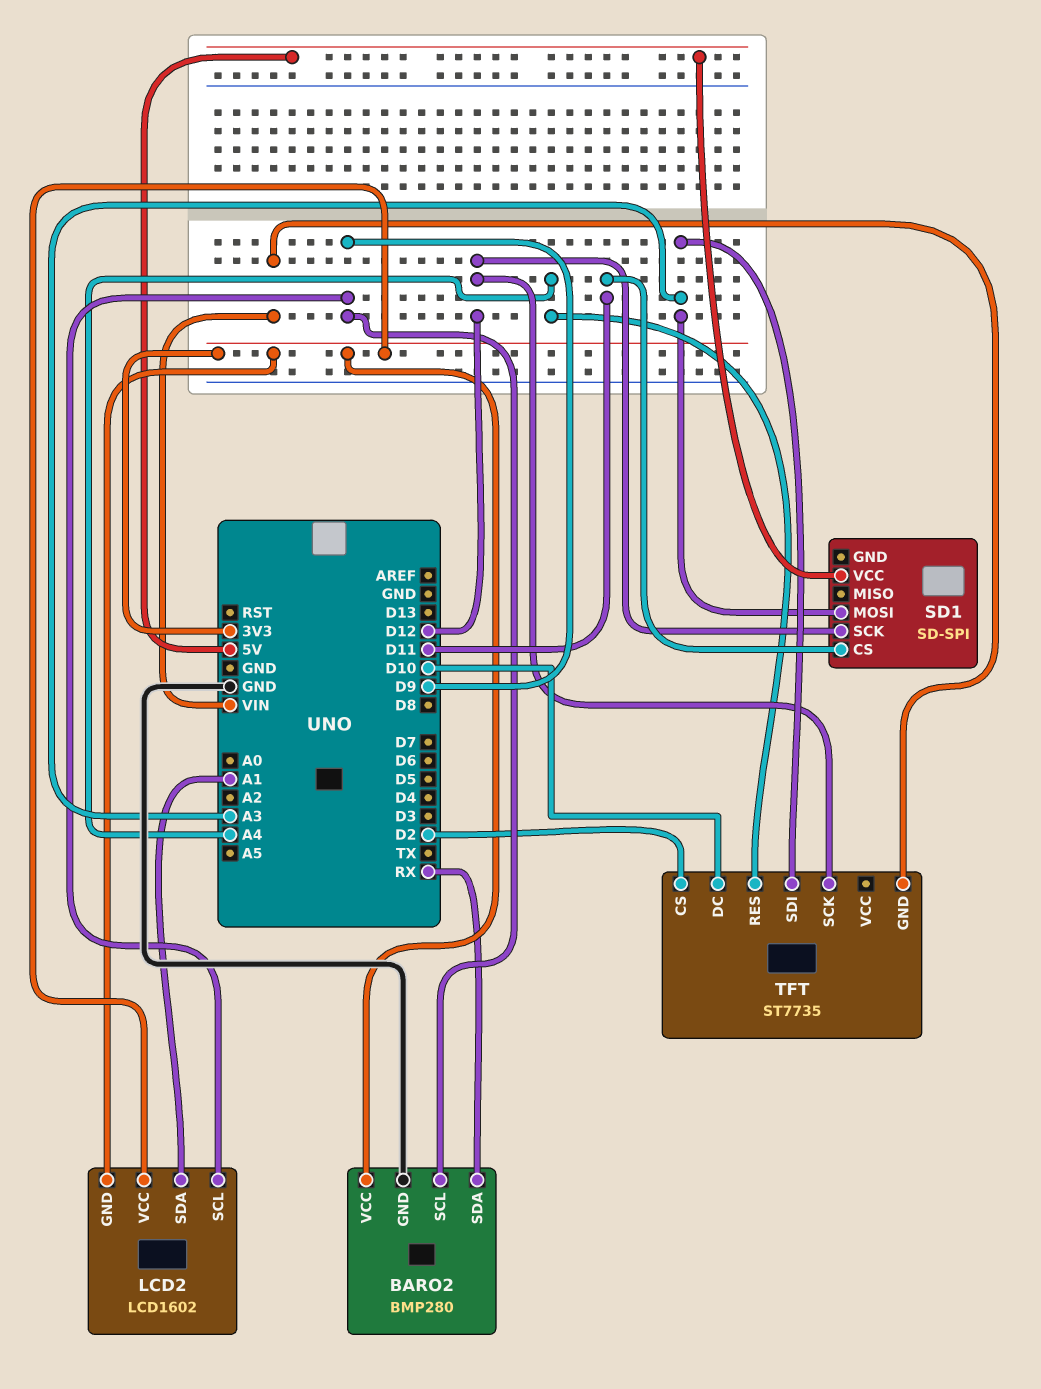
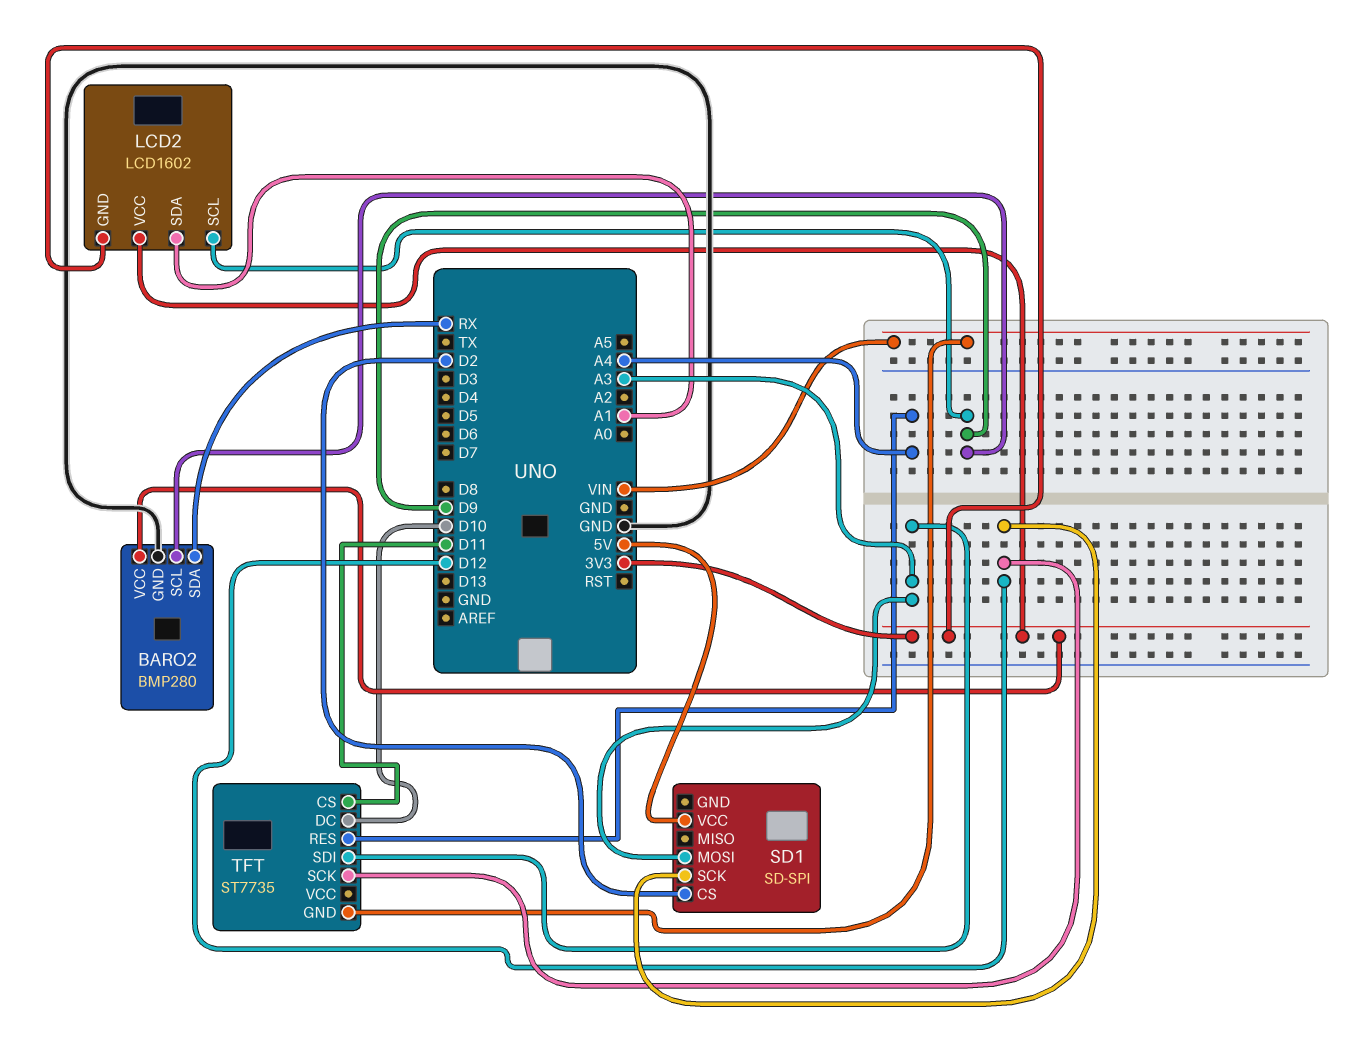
SD1 pin CS: D11 -> D2
TFT pin CS: D2 -> D11

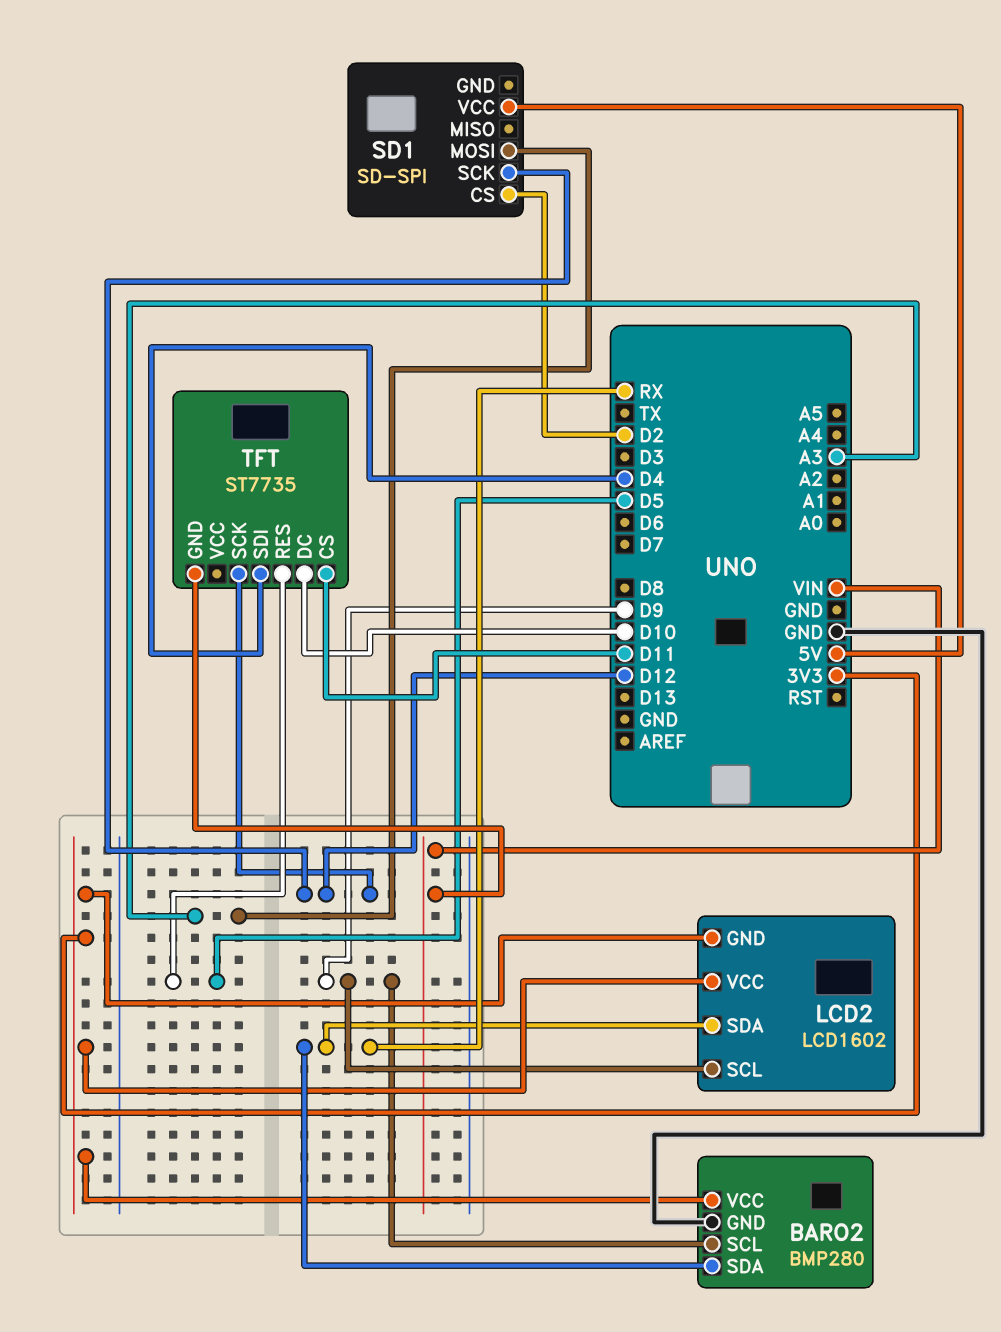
LCD2 pin SDA: A1 -> RX
TFT pin RES: A4 -> D5
TFT pin SDI: A3 -> D4

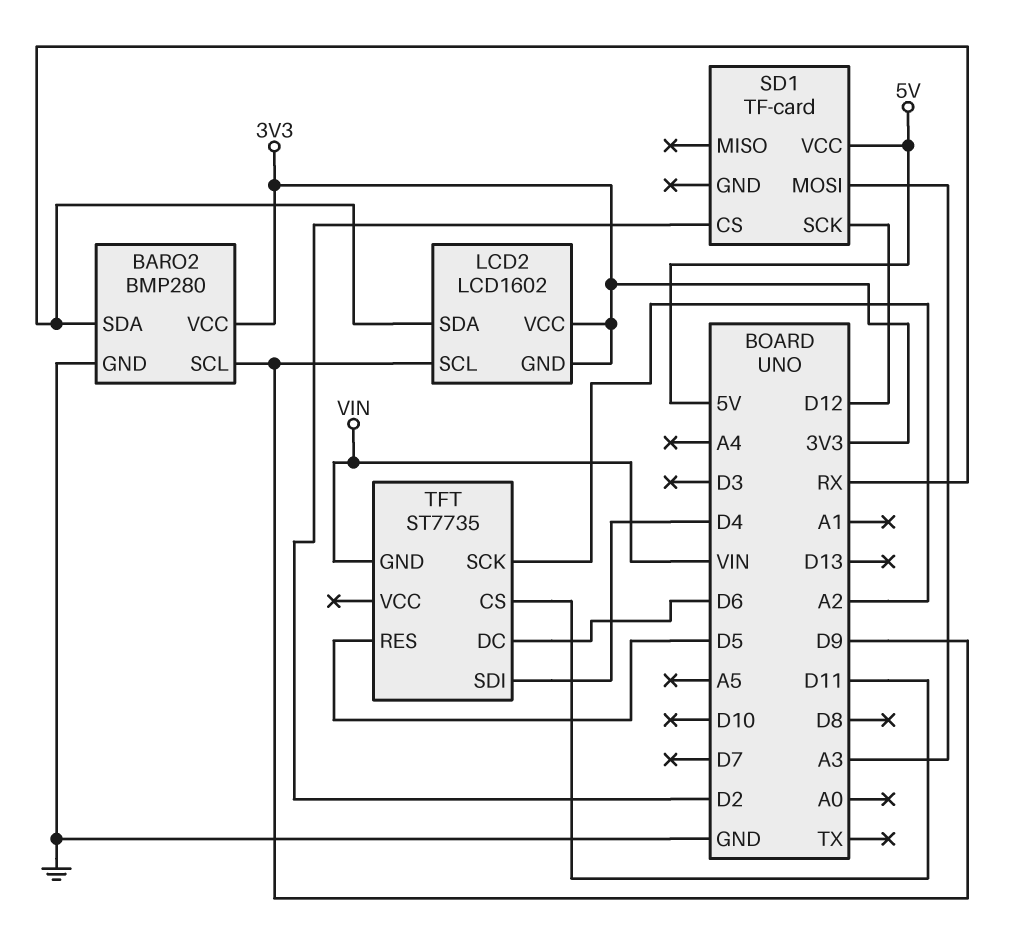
SD1: SD-SPI -> TF-card
TFT pin DC: D10 -> D6
TFT pin SCK: D12 -> A2

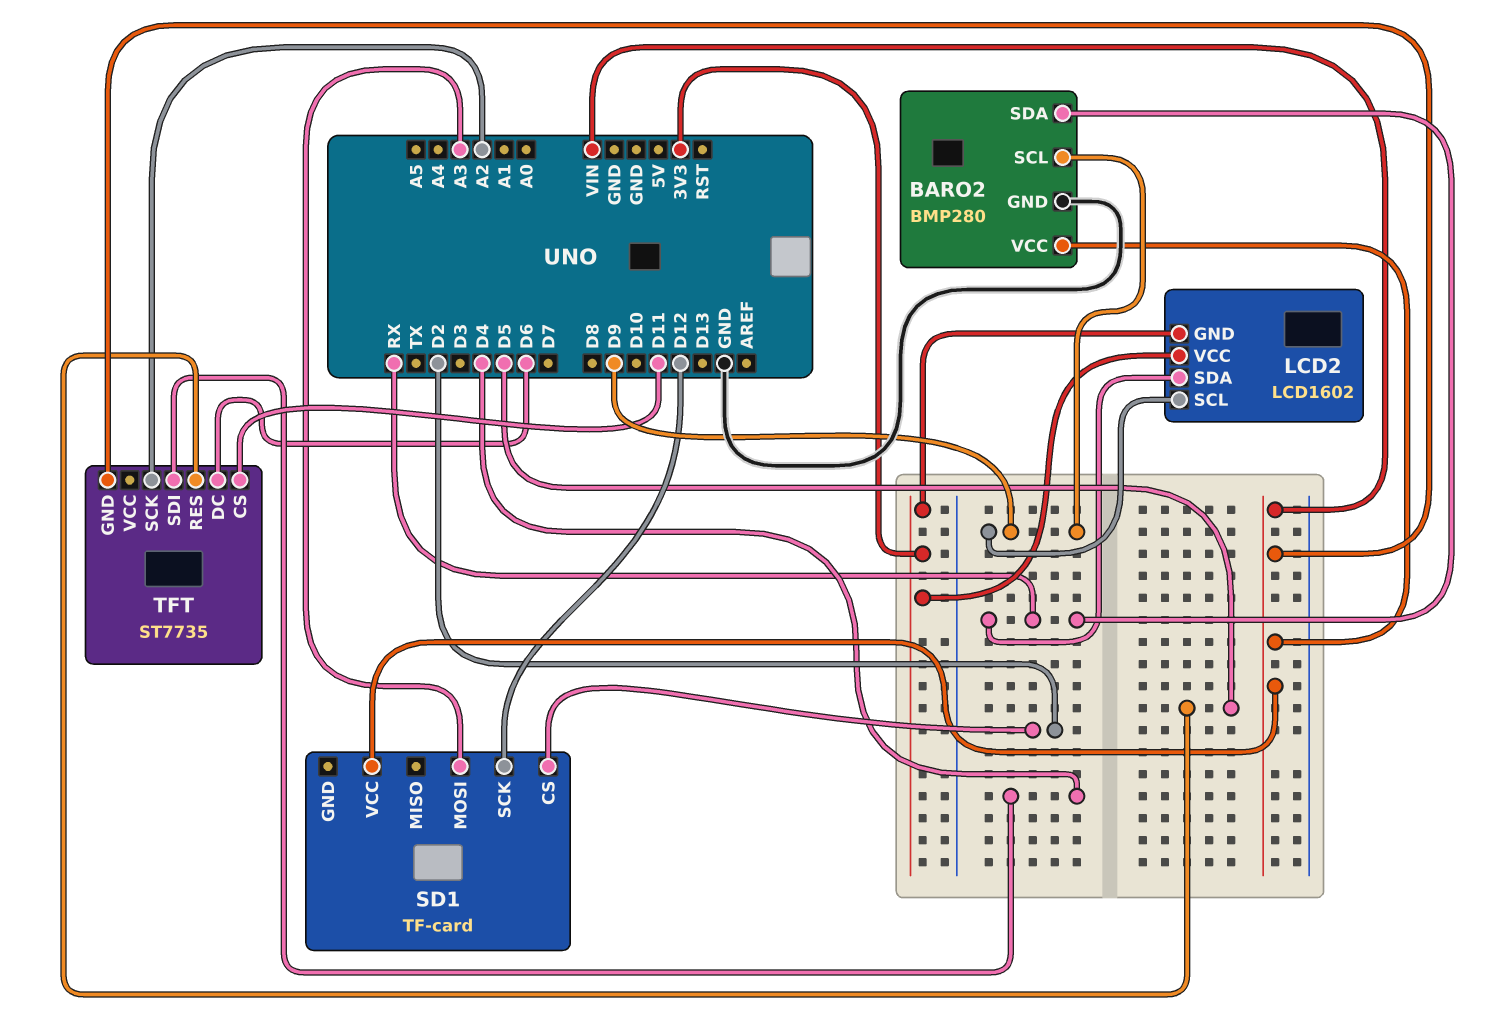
BARO2 pin VCC: 3V3 -> VIN
SD1 pin VCC: 5V -> VIN

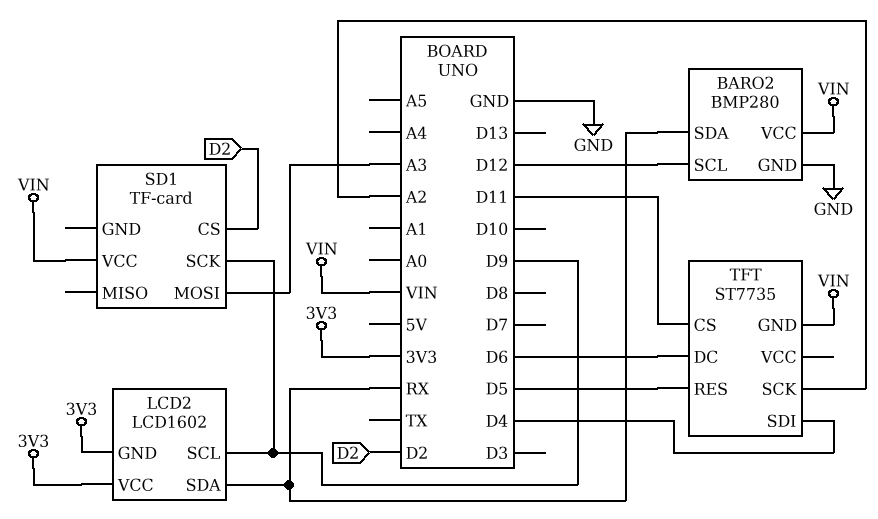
BARO2 pin SCL: D9 -> D12
SD1 pin SCK: D12 -> D9

